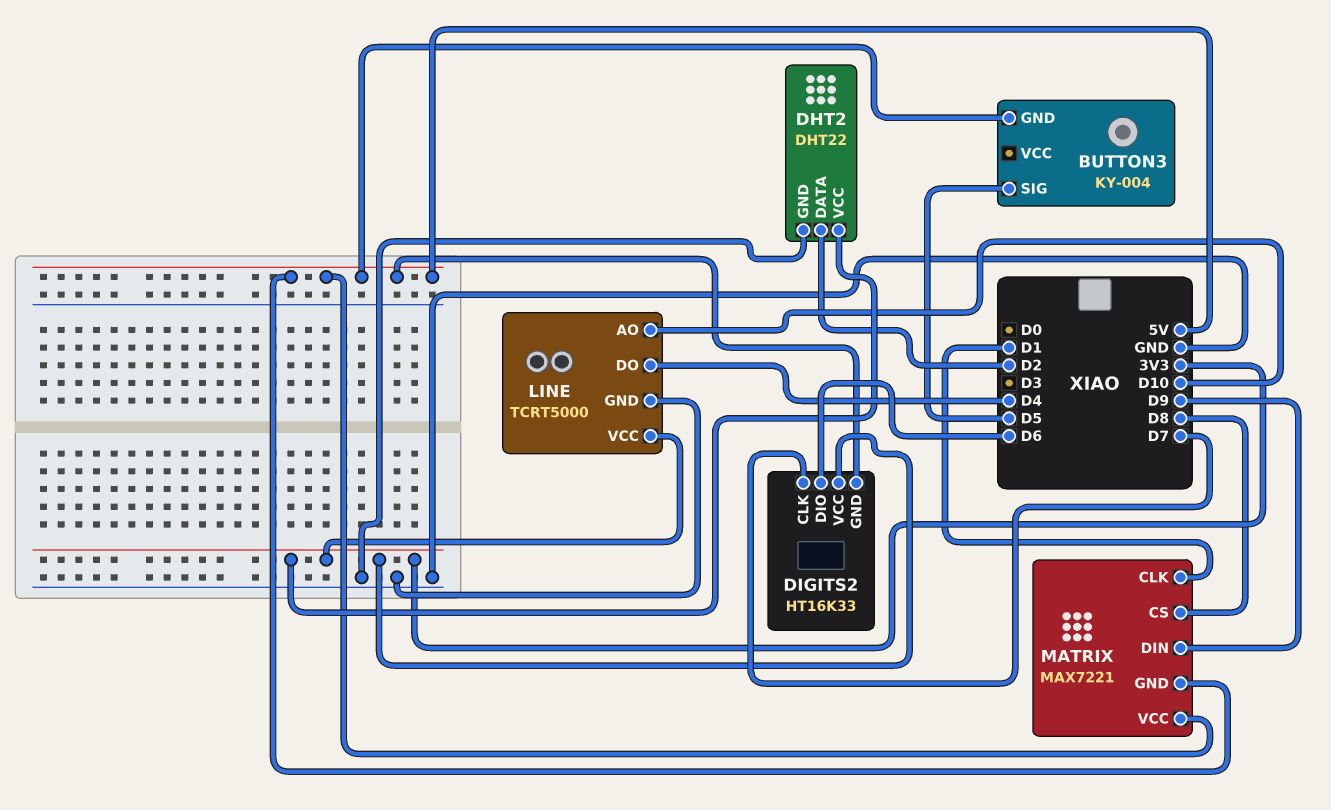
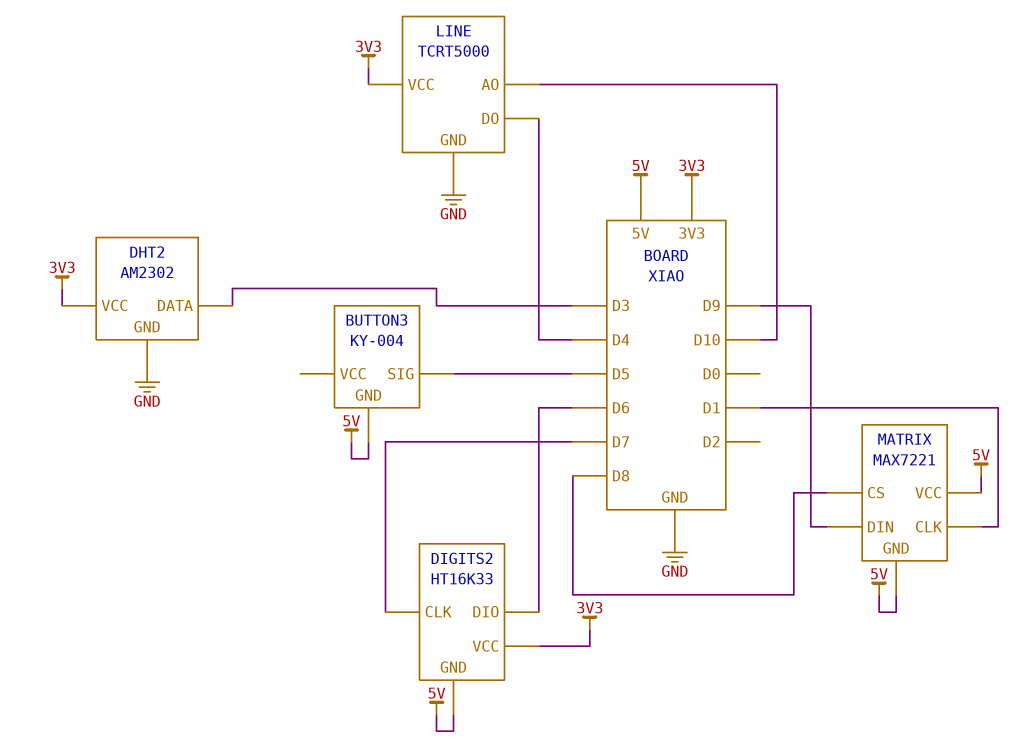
DHT2: DHT22 -> AM2302
DHT2 pin DATA: D2 -> D3

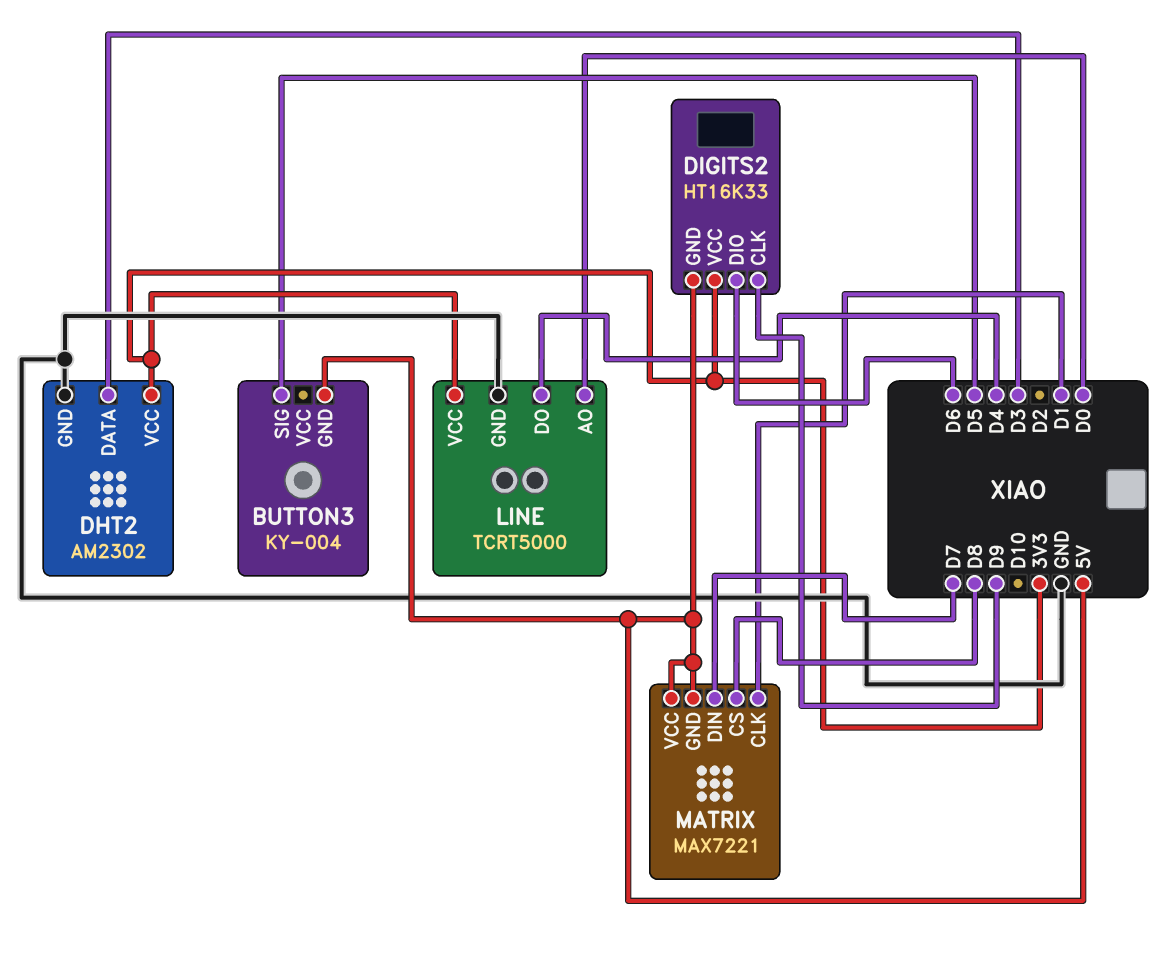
DIGITS2 pin CLK: D7 -> D9
LINE pin AO: D10 -> D0
MATRIX pin DIN: D9 -> D7

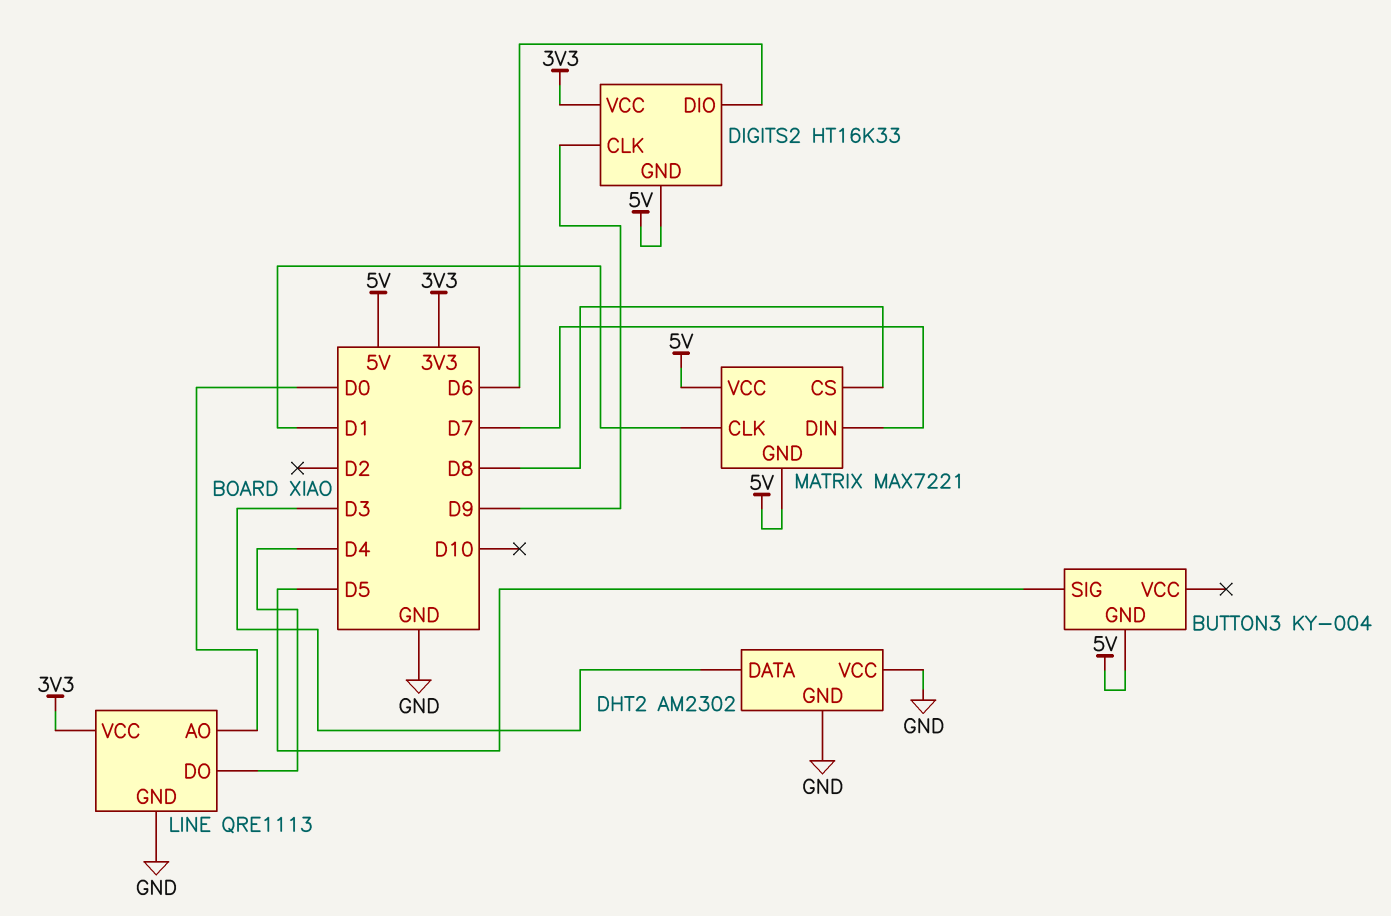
DHT2 pin VCC: 3V3 -> GND
LINE: TCRT5000 -> QRE1113

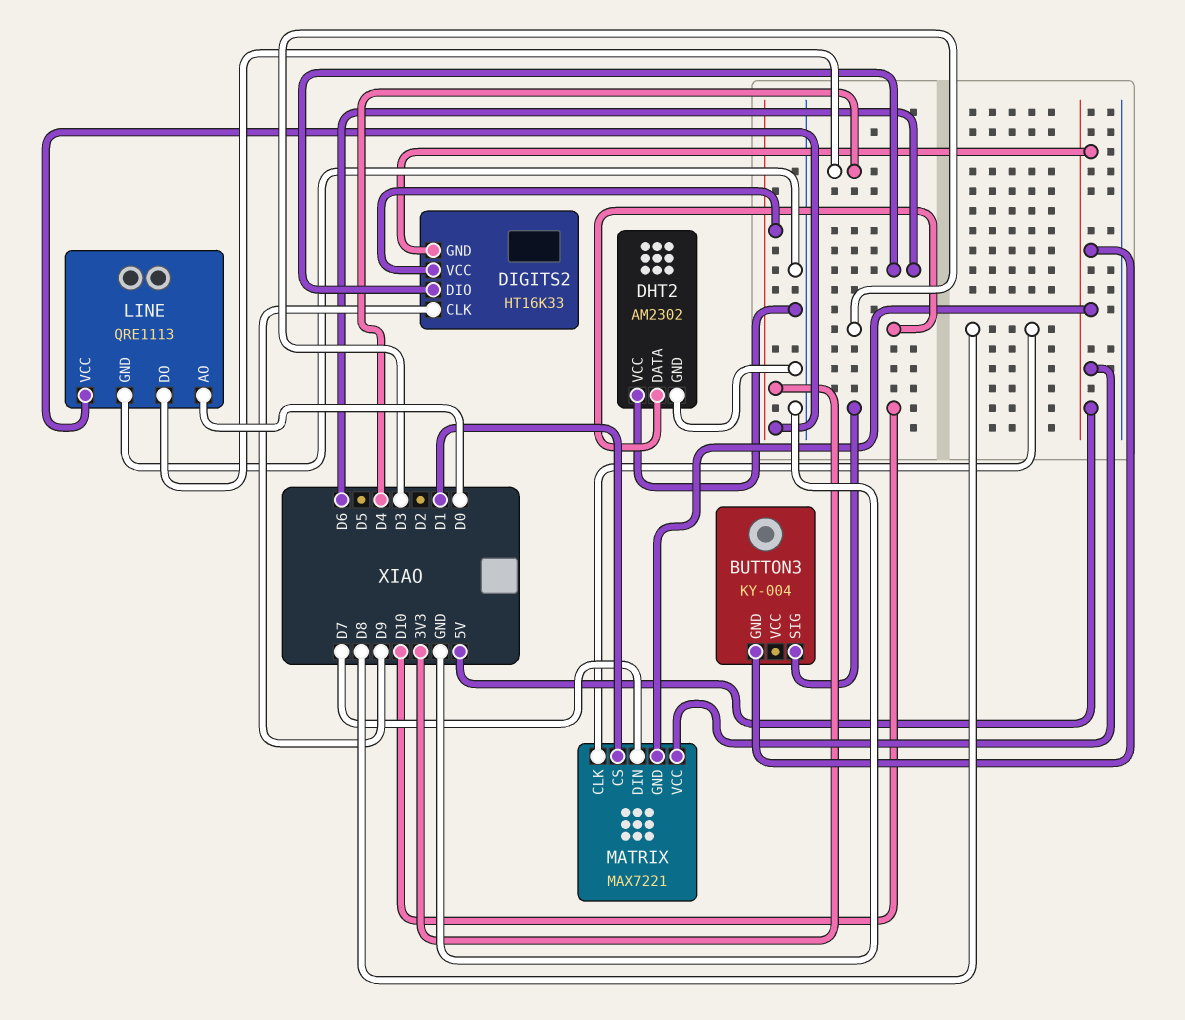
BUTTON3 pin SIG: D5 -> D10
MATRIX pin CLK: D1 -> D8
MATRIX pin CS: D8 -> D1

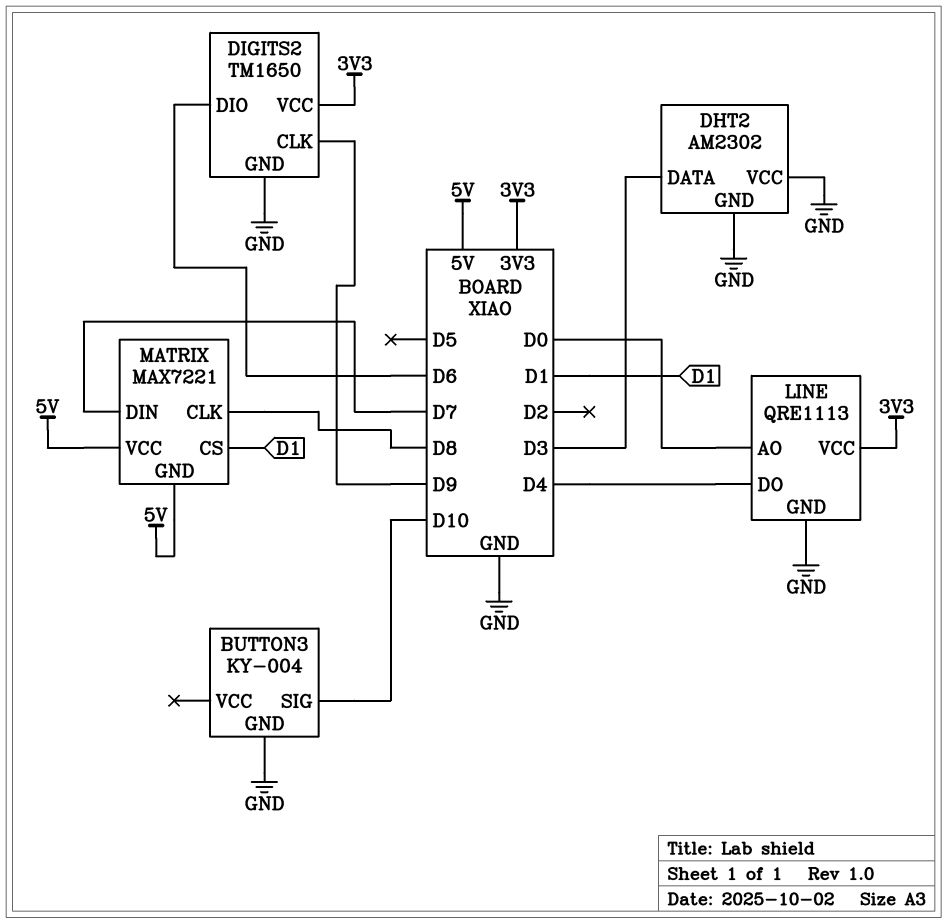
BUTTON3 pin GND: 5V -> GND
DIGITS2: HT16K33 -> TM1650
DIGITS2 pin GND: 5V -> GND

